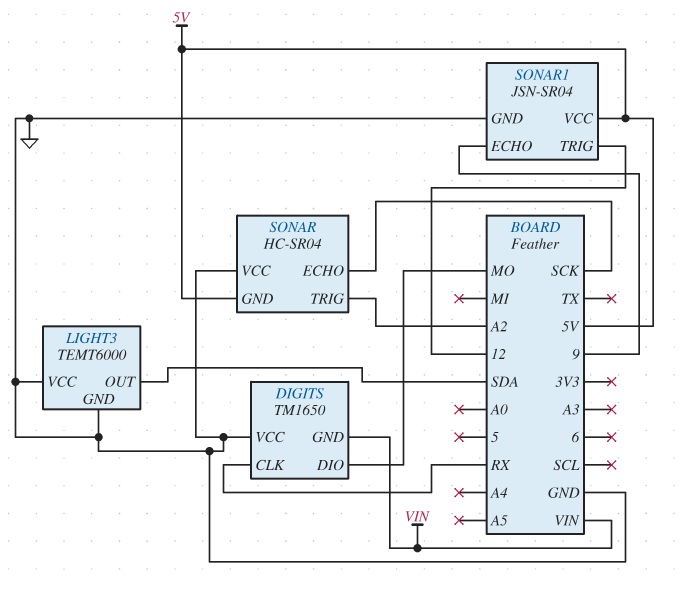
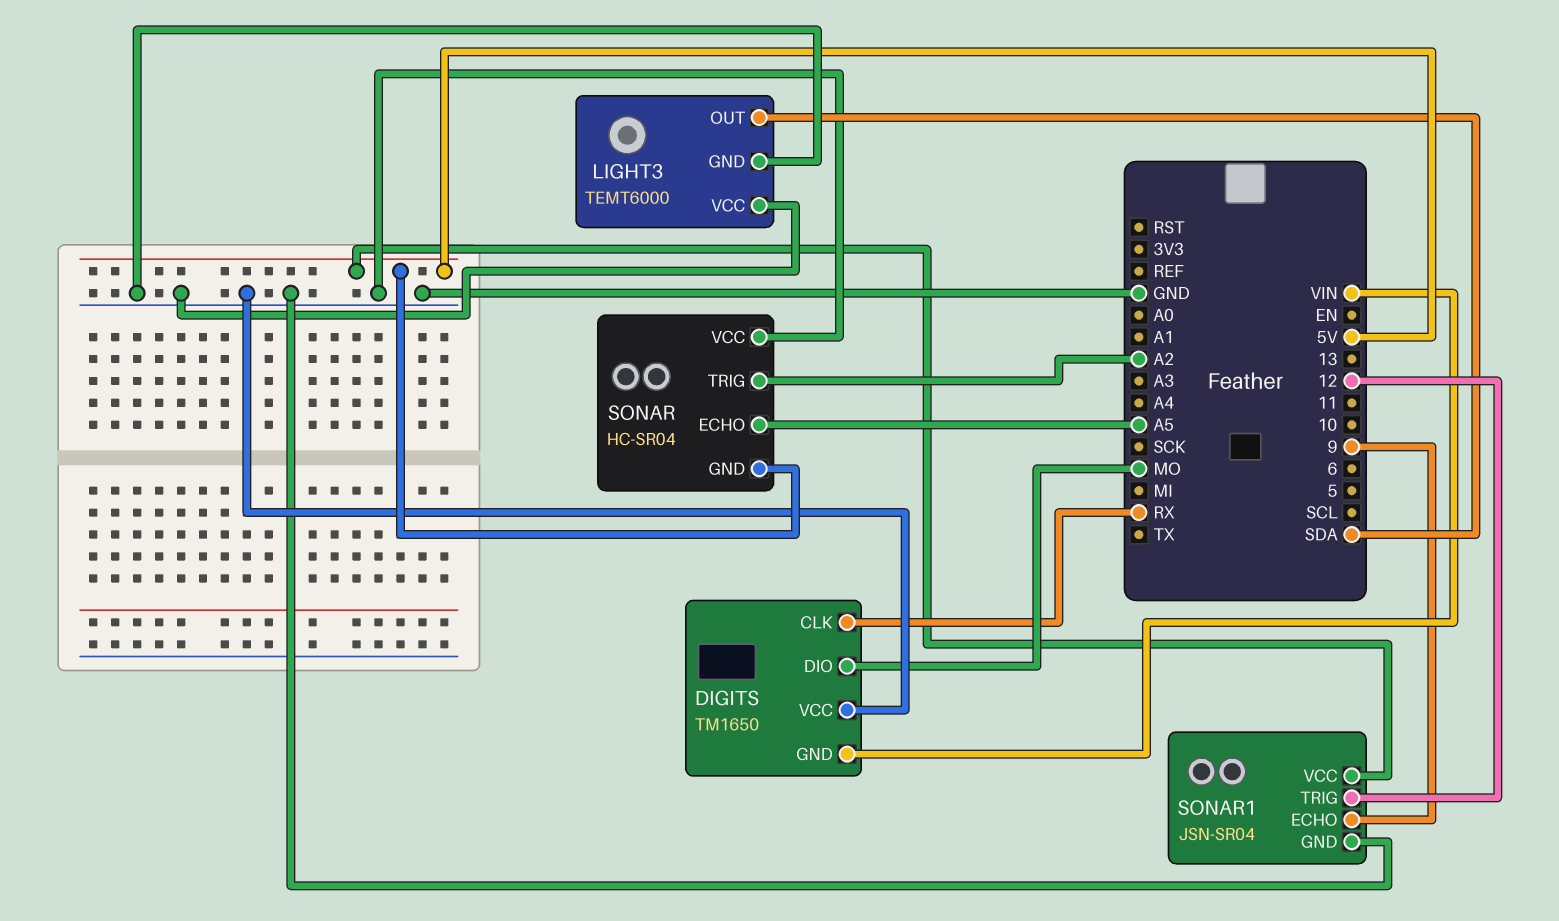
SONAR pin ECHO: SCK -> A5

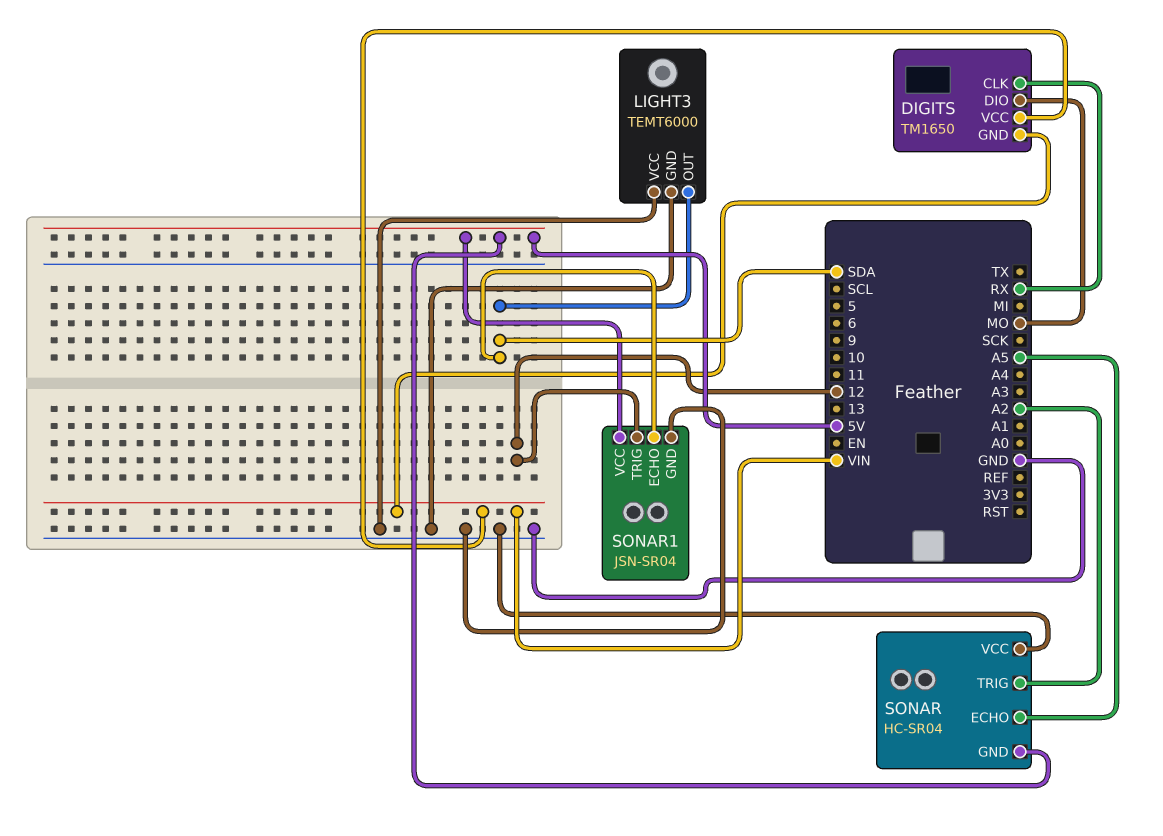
DIGITS pin VCC: GND -> VIN
SONAR1 pin ECHO: 9 -> SDA

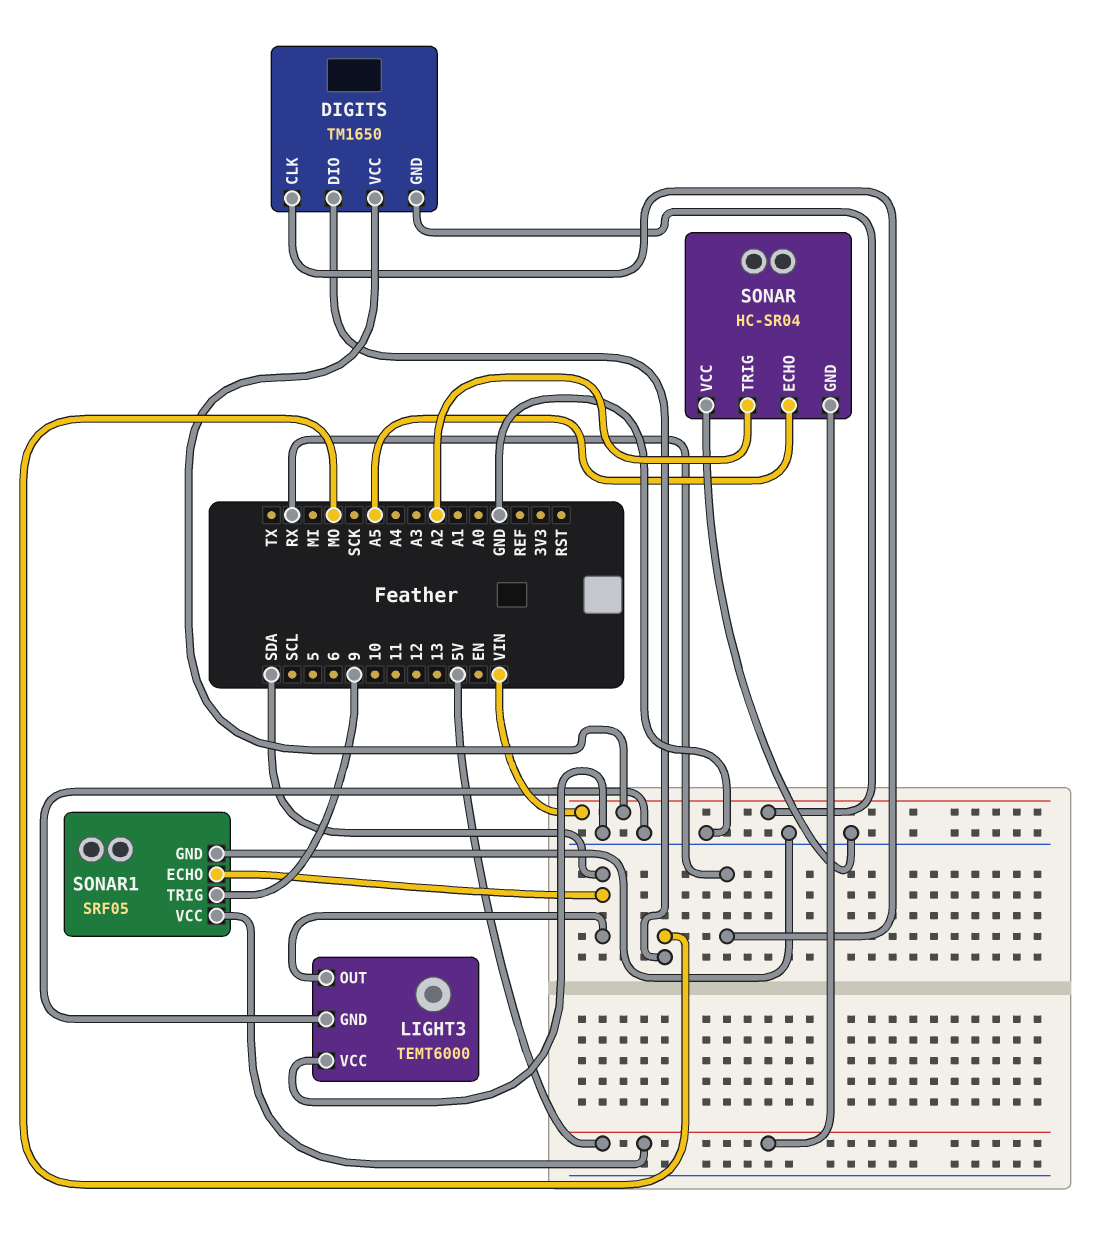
SONAR1: JSN-SR04 -> SRF05
SONAR1 pin TRIG: 12 -> 9

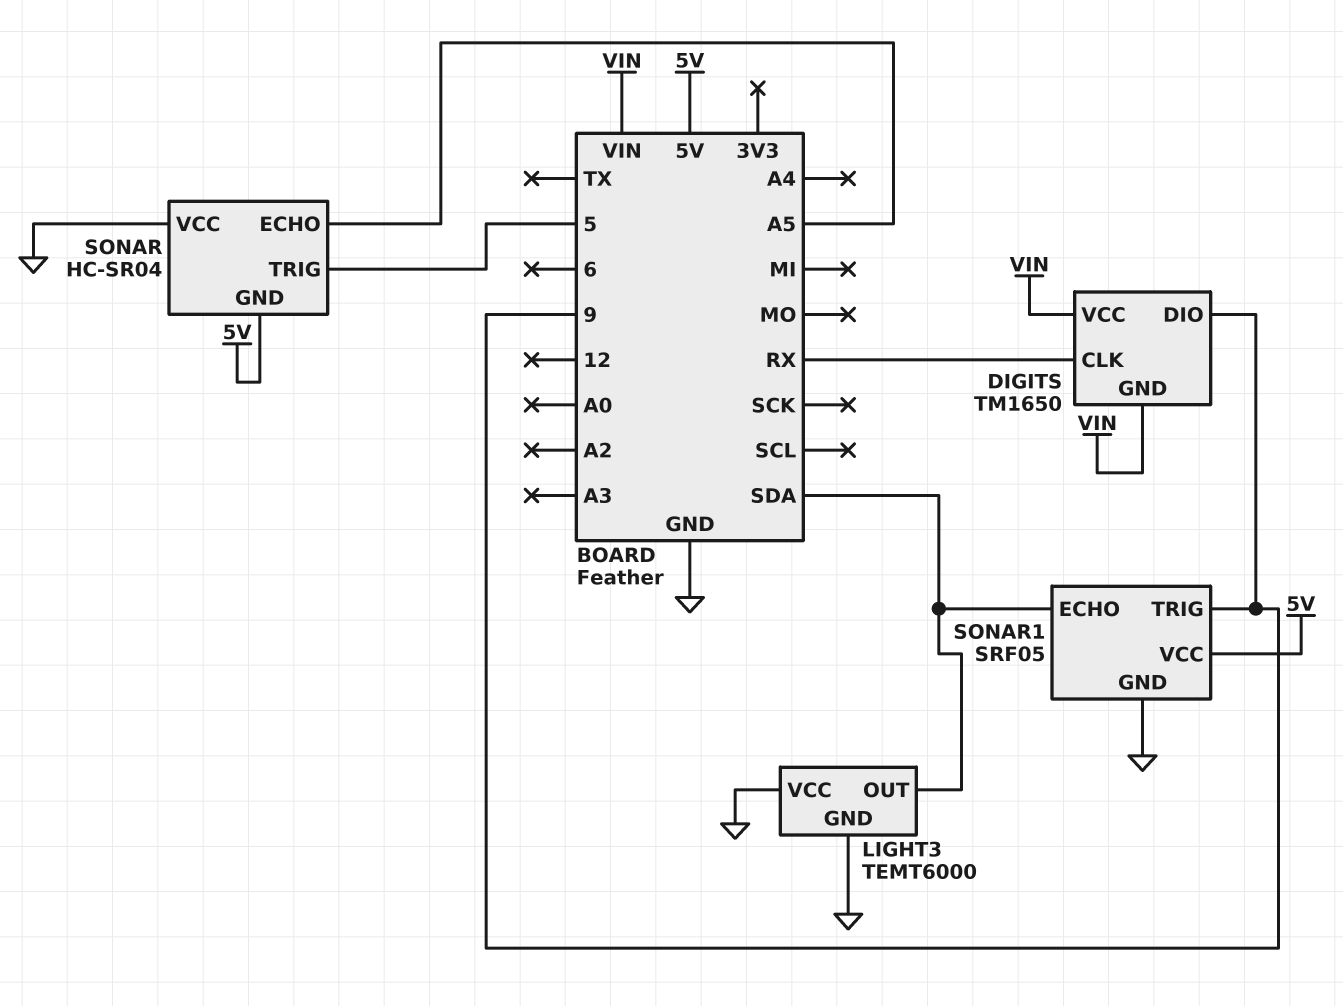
DIGITS pin DIO: MO -> 9
SONAR pin TRIG: A2 -> 5

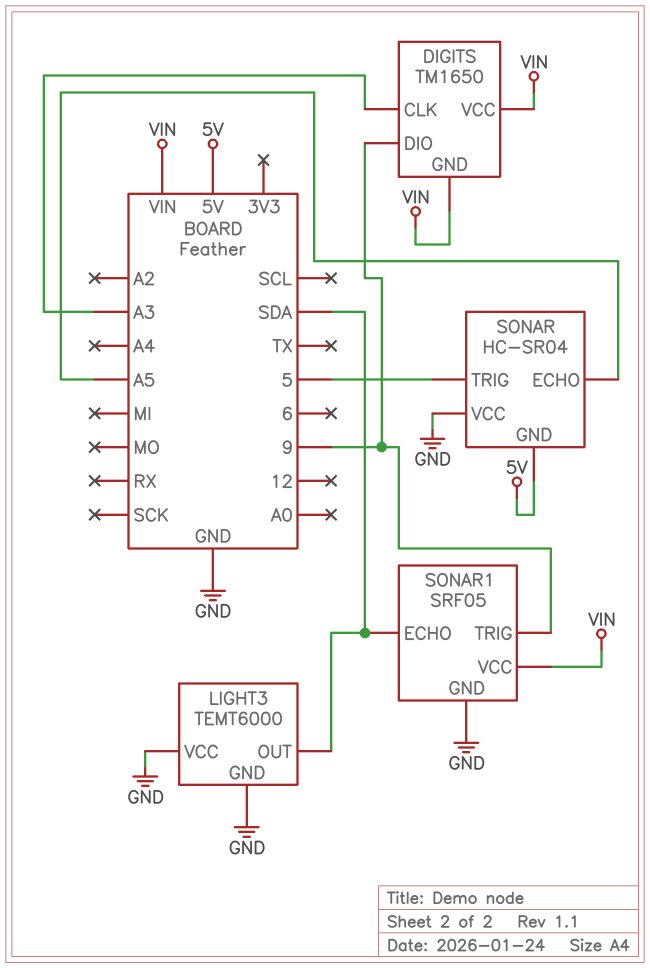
DIGITS pin CLK: RX -> A3
SONAR1 pin VCC: 5V -> VIN

